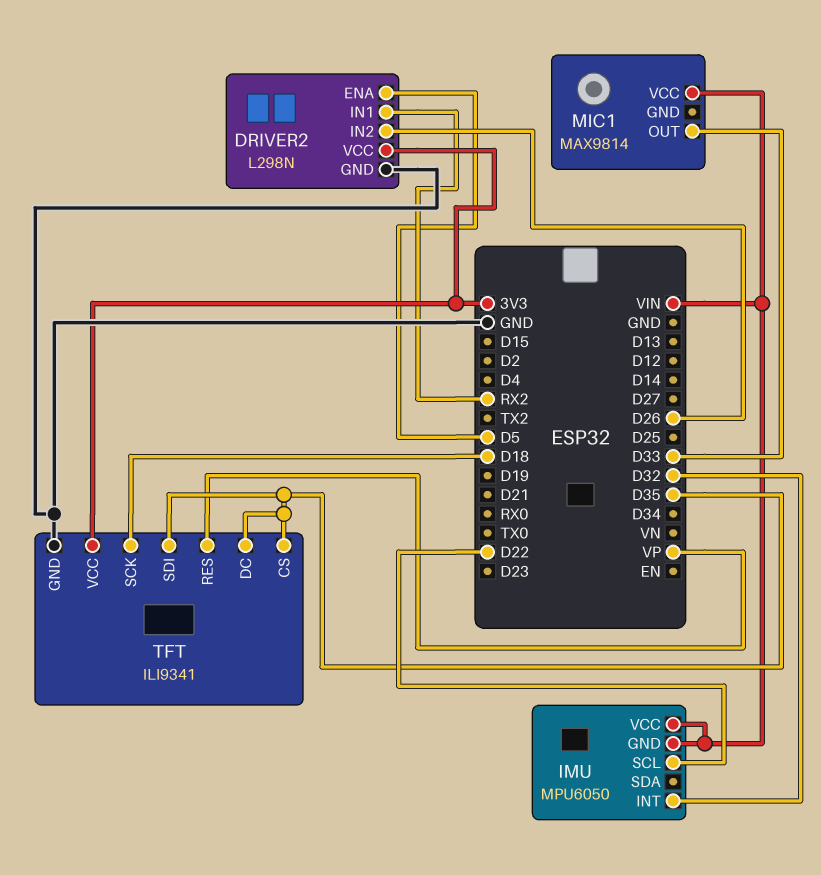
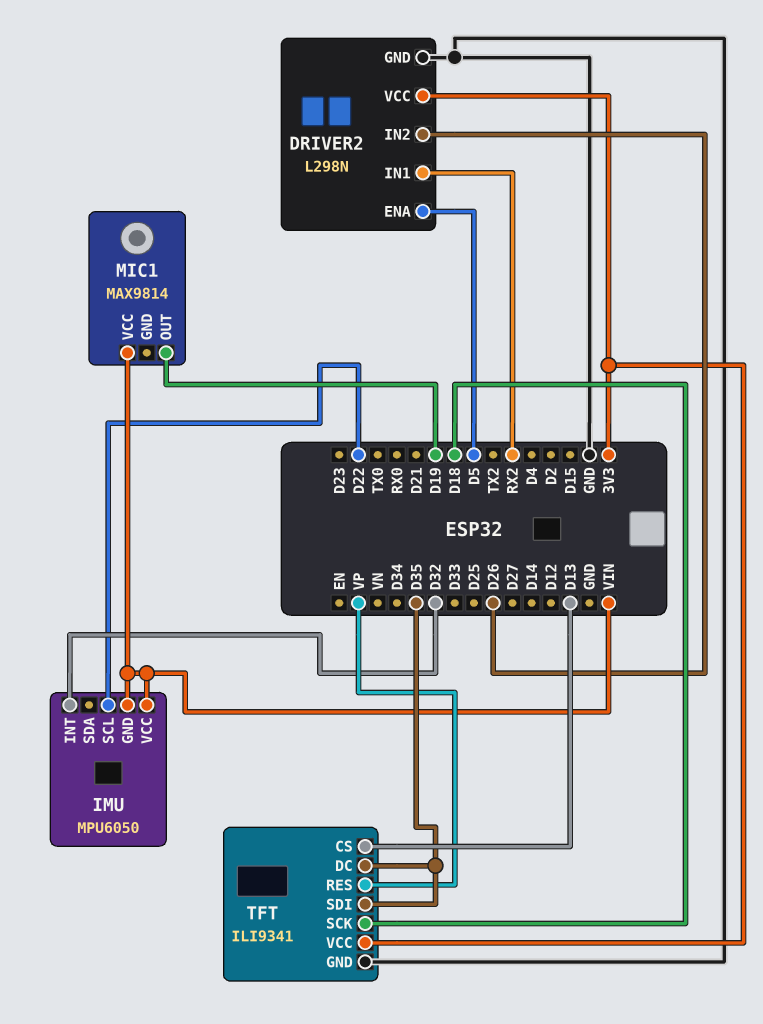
MIC1 pin OUT: D33 -> D19
TFT pin CS: D35 -> D13

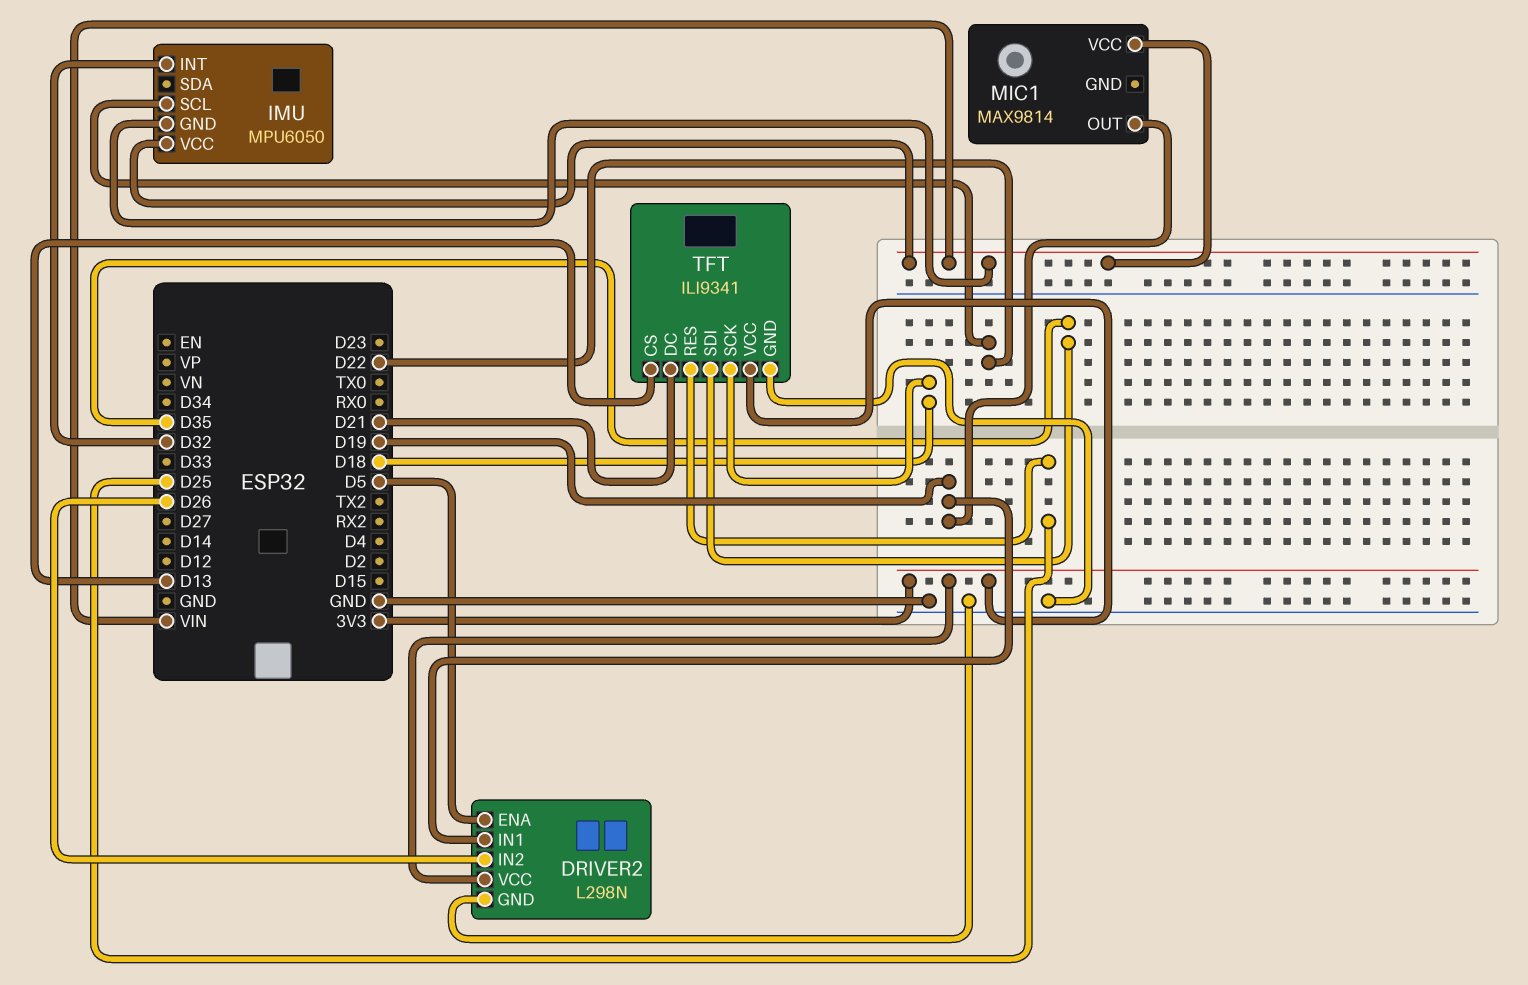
DRIVER2 pin IN1: RX2 -> D19
TFT pin DC: D35 -> D21
TFT pin RES: VP -> D25

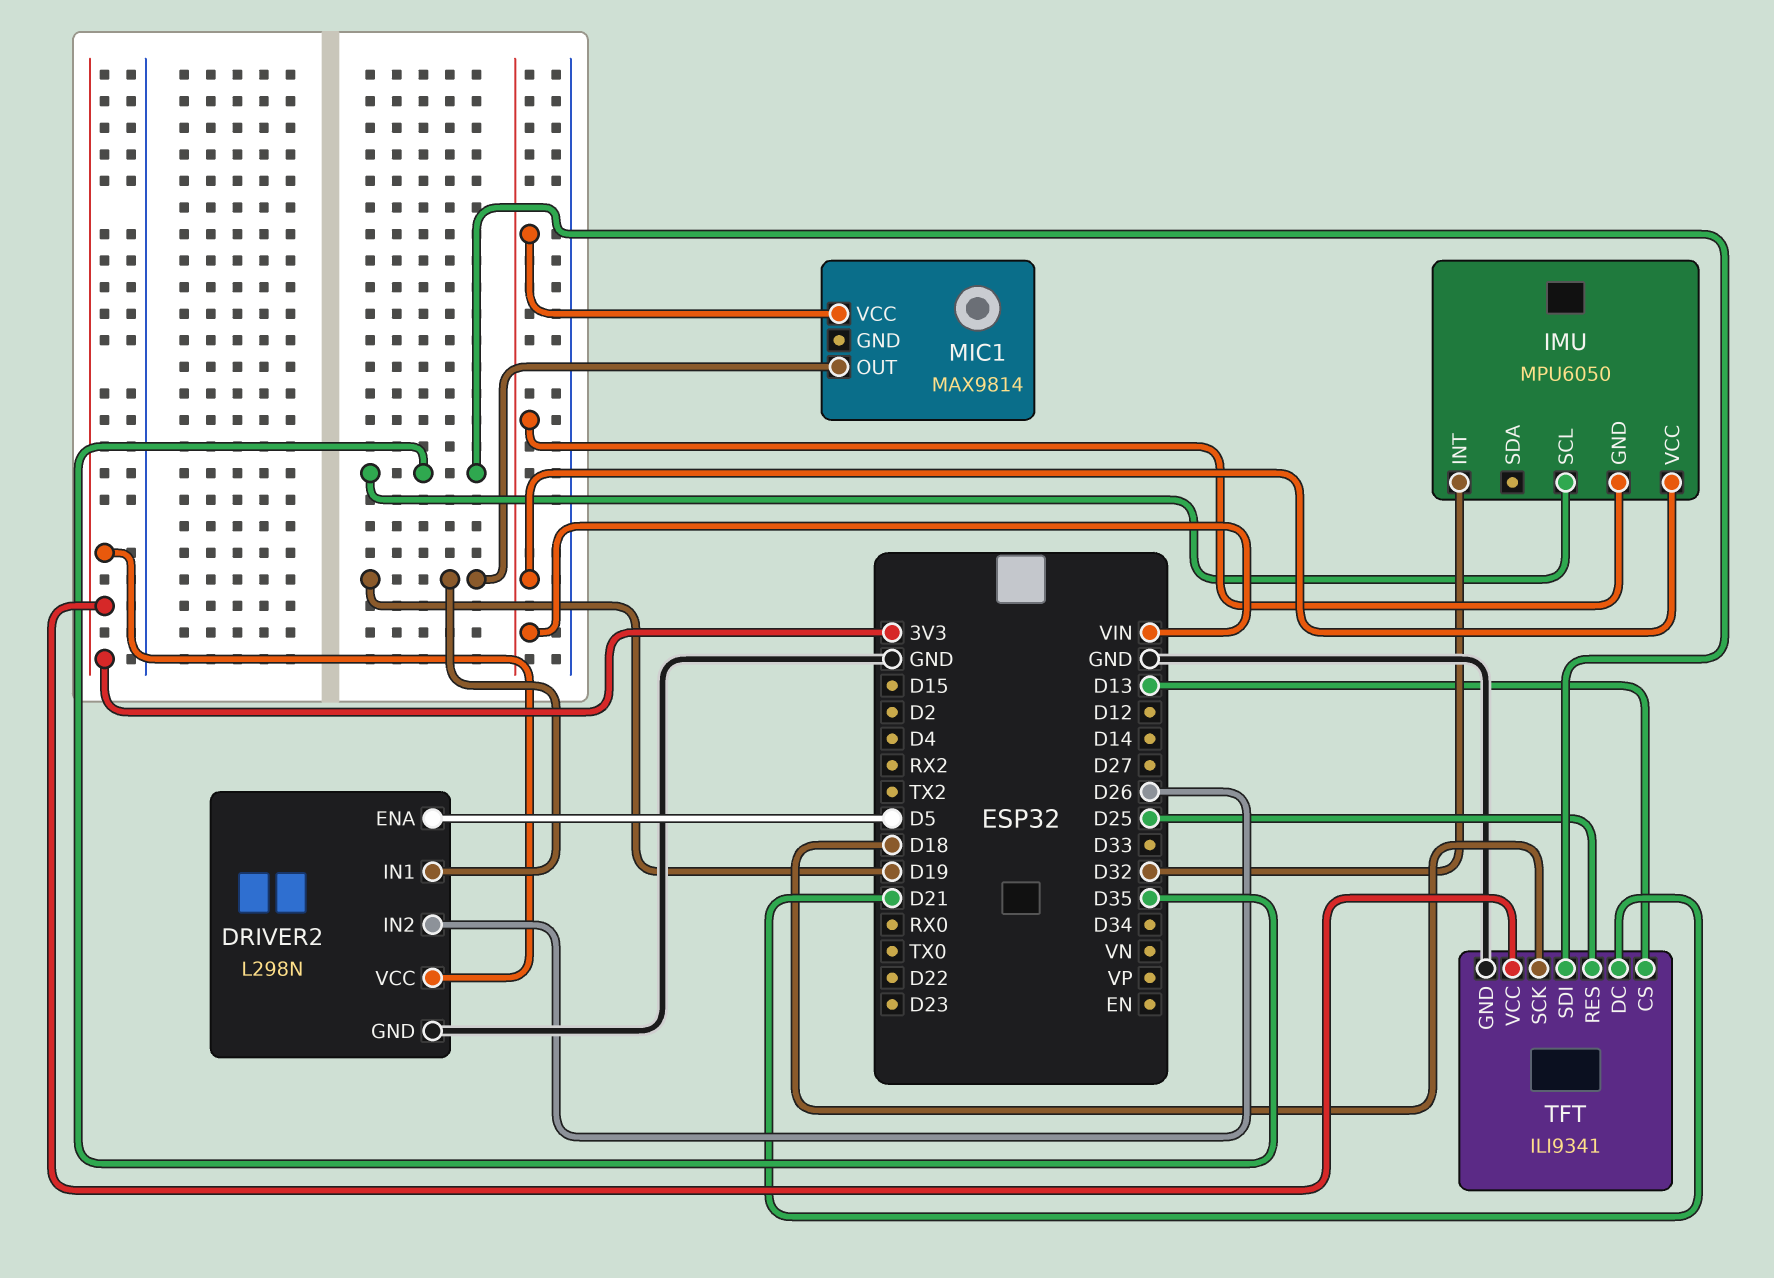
IMU pin SCL: D22 -> D35

